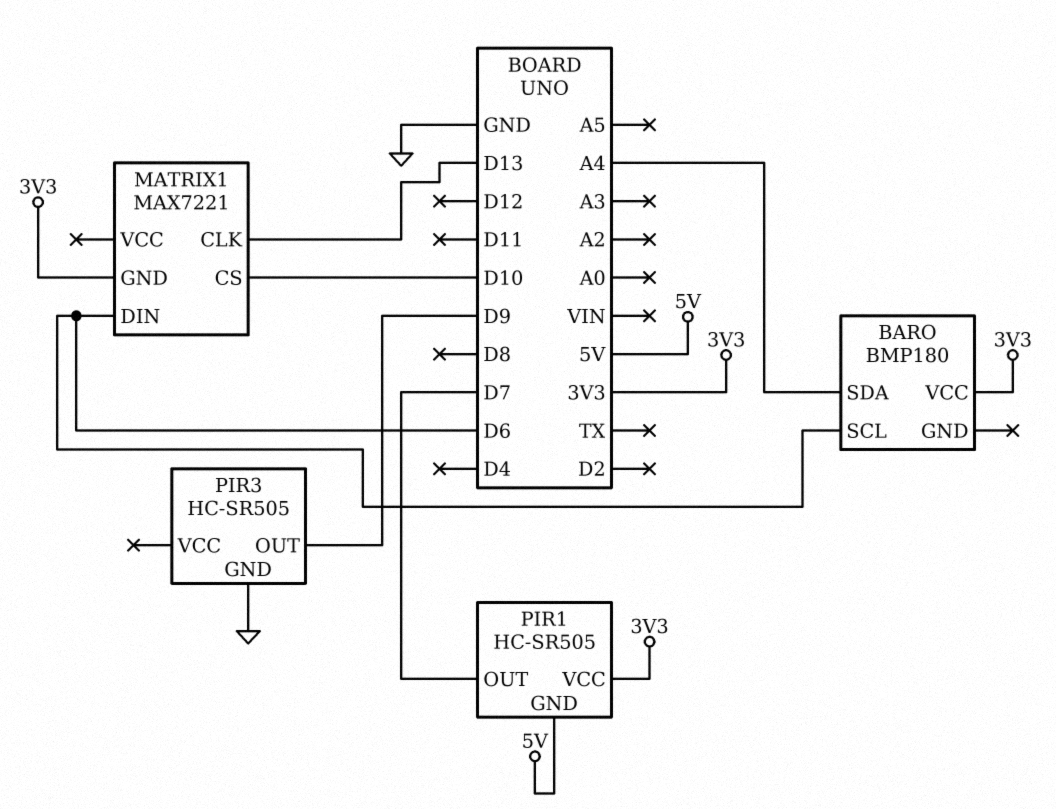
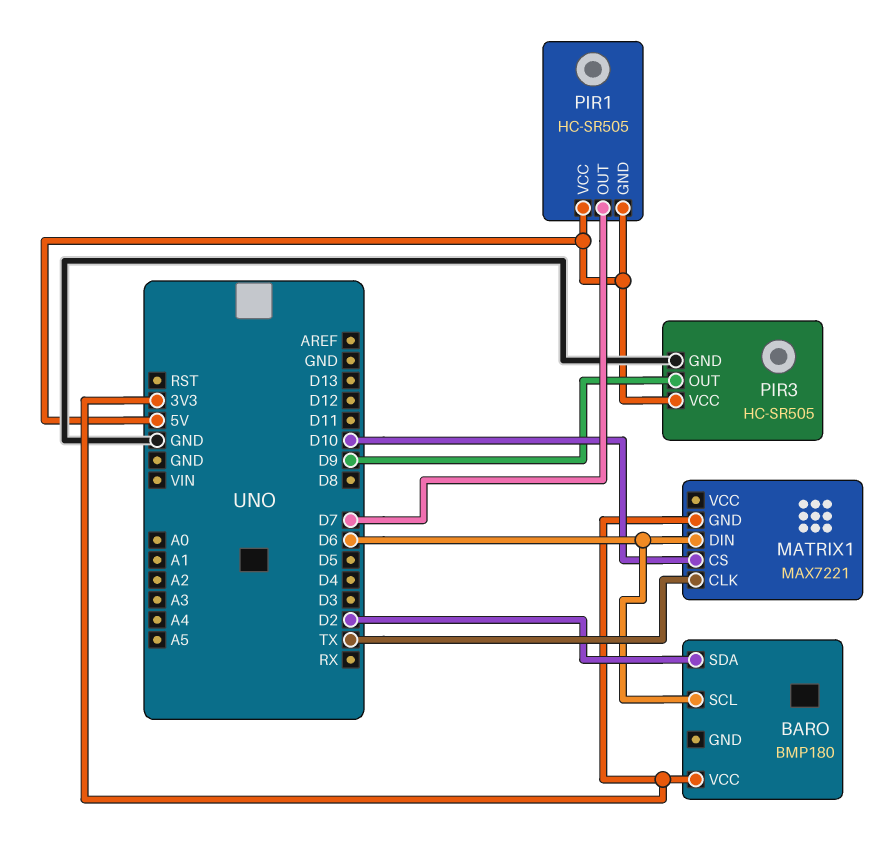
BARO pin SDA: A4 -> D2
MATRIX1 pin CLK: D13 -> TX
PIR1 pin VCC: 3V3 -> 5V
PIR3 pin VCC: none -> 5V

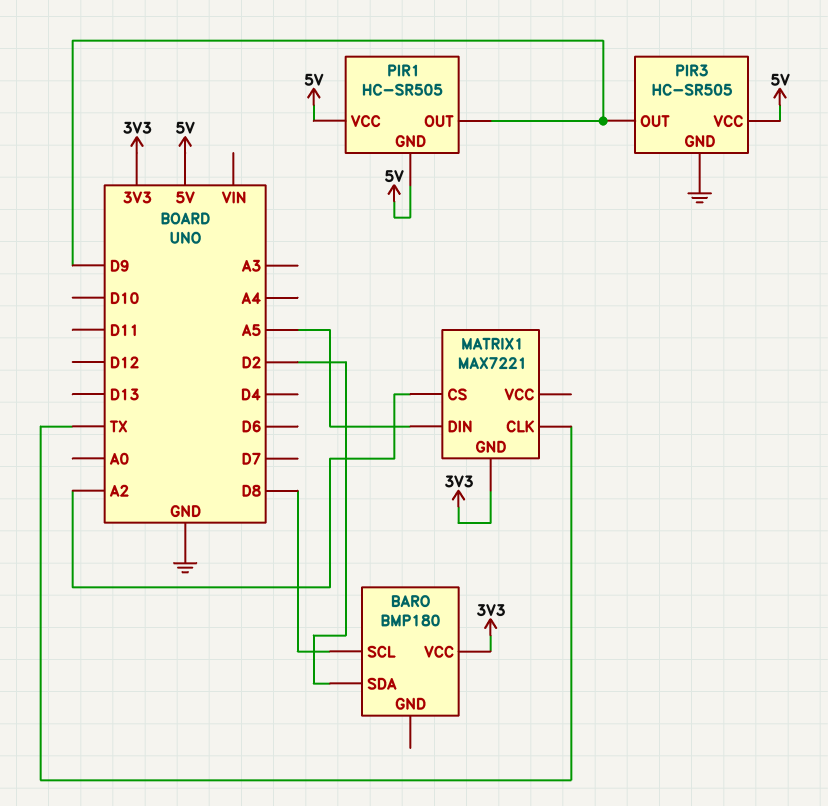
BARO pin SCL: D6 -> D8
MATRIX1 pin CS: D10 -> A2
MATRIX1 pin DIN: D6 -> A5
PIR1 pin OUT: D7 -> D9

